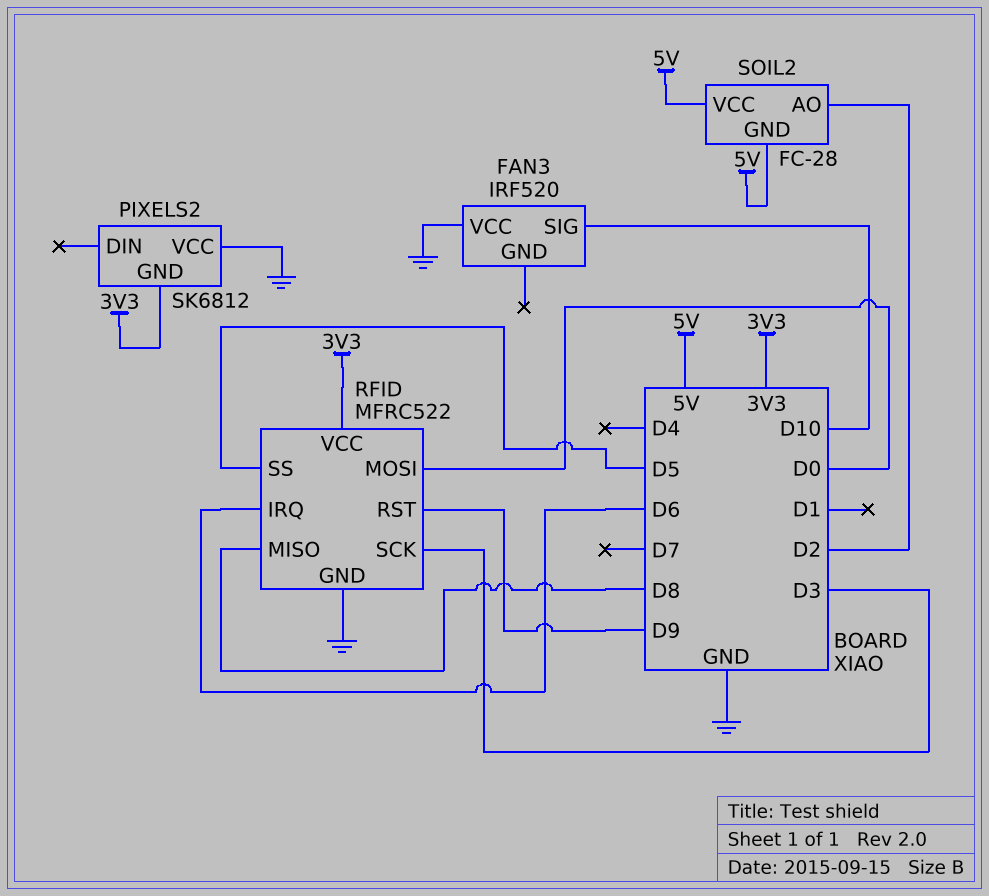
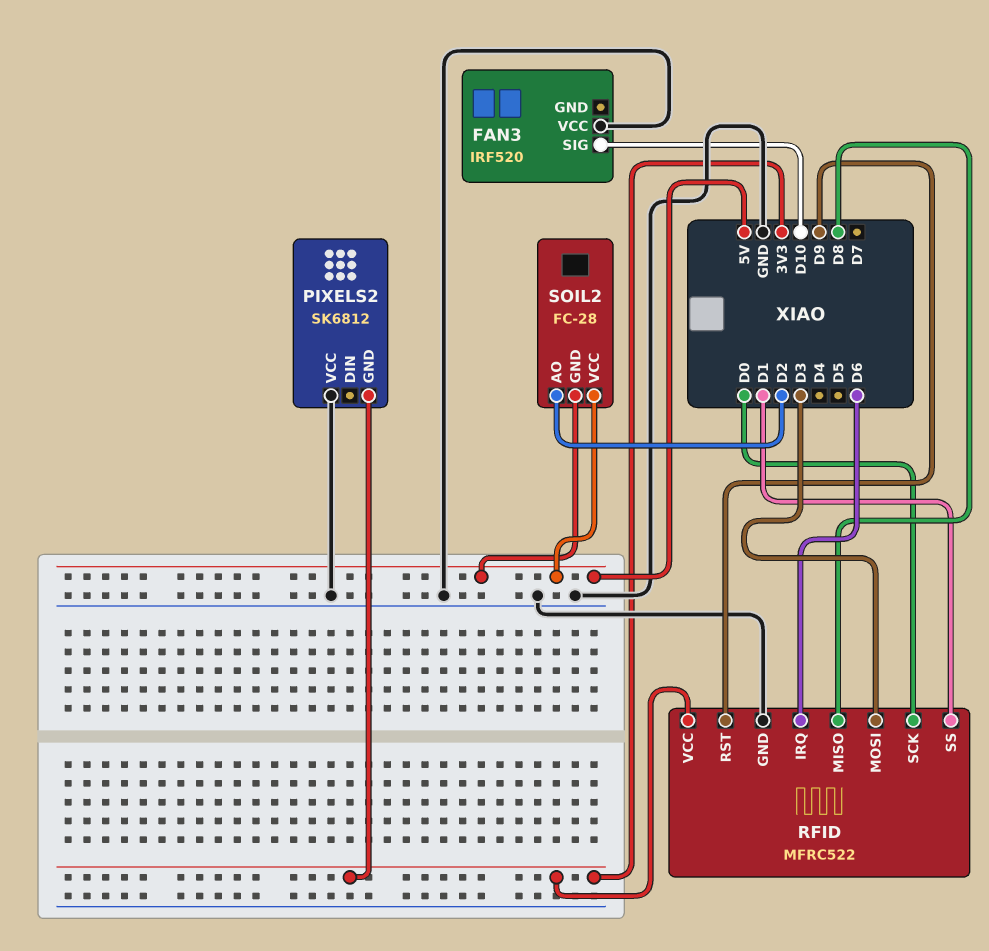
RFID pin MOSI: D0 -> D3
RFID pin SCK: D3 -> D0
RFID pin SS: D5 -> D1

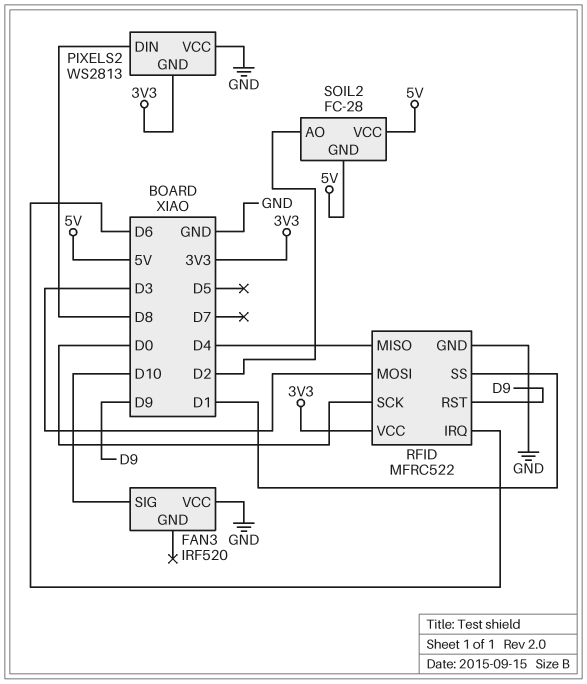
PIXELS2: SK6812 -> WS2813
PIXELS2 pin DIN: none -> D8
RFID pin MISO: D8 -> D4

